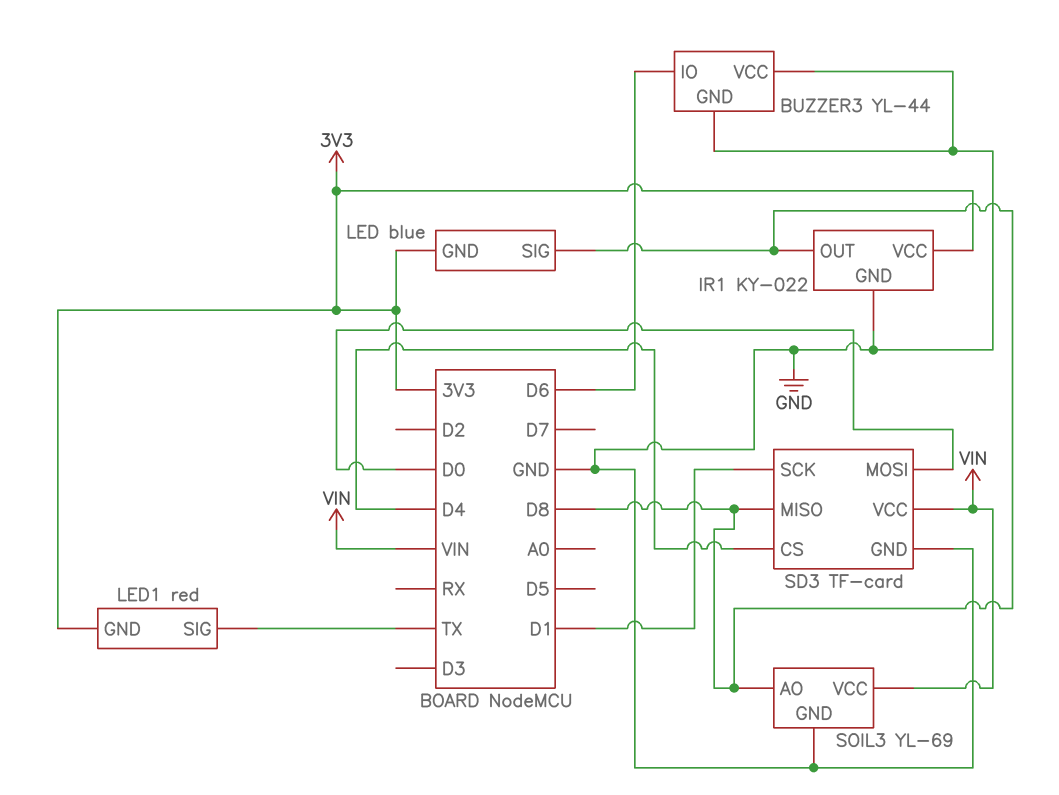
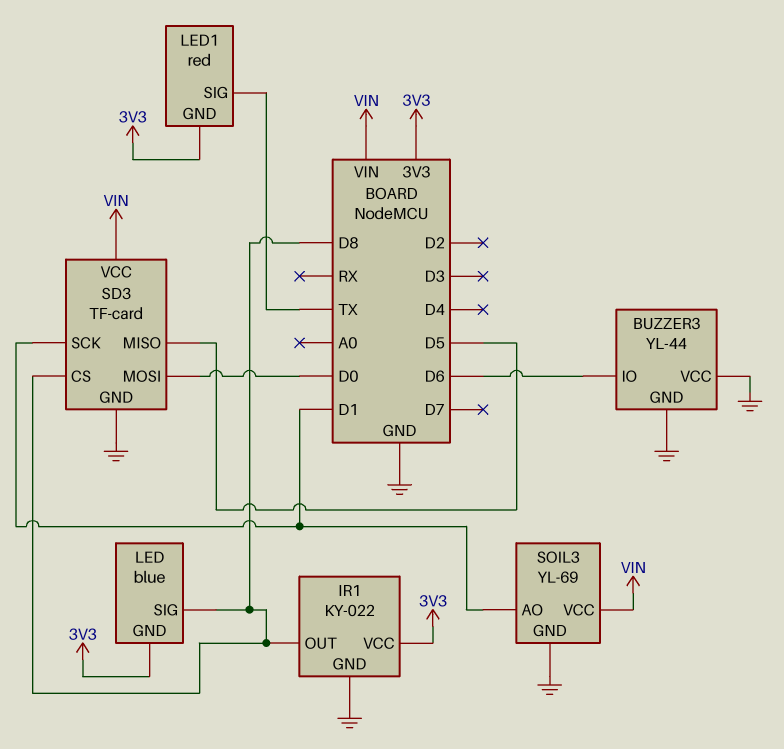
SD3 pin CS: D4 -> D8
SD3 pin MISO: D8 -> D5
SOIL3 pin AO: D8 -> D1

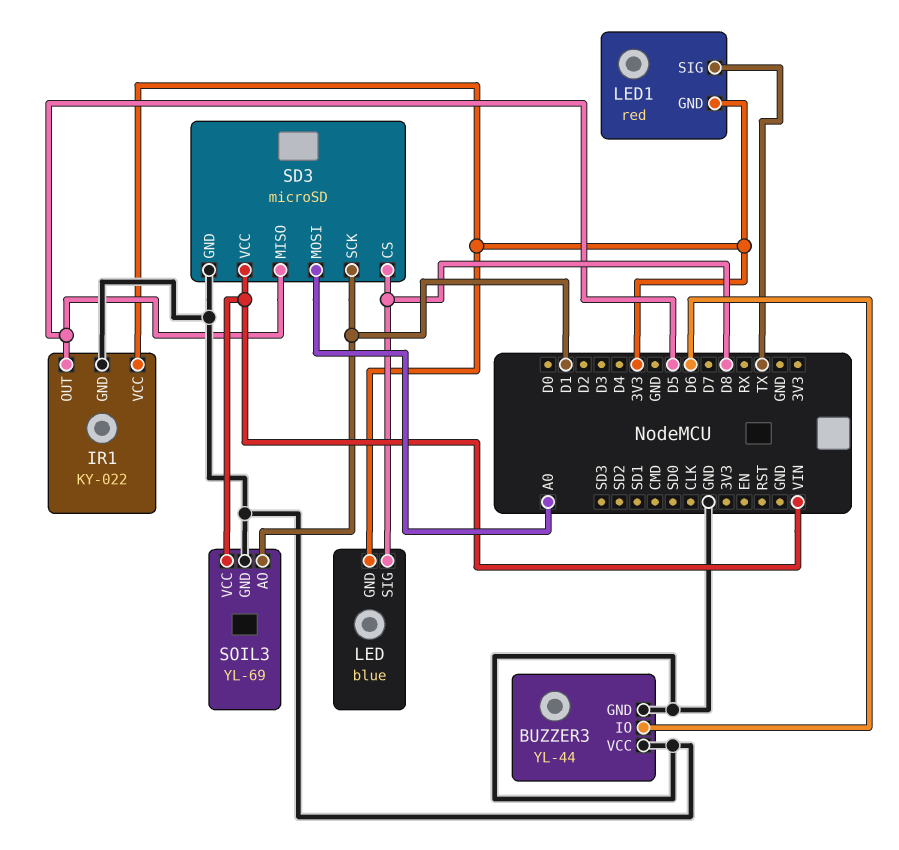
IR1 pin OUT: D8 -> D5
SD3: TF-card -> microSD
SD3 pin MOSI: D0 -> A0

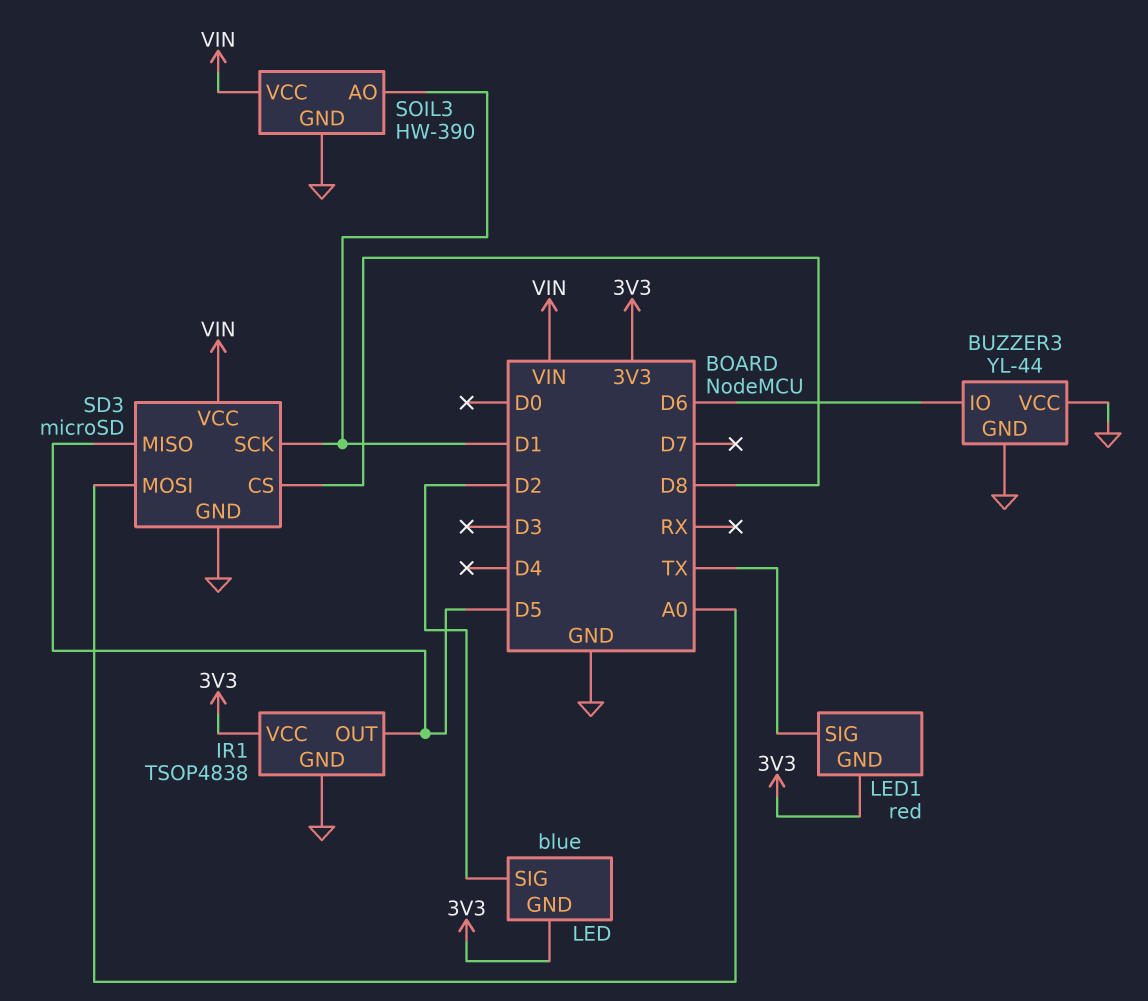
IR1: KY-022 -> TSOP4838
LED pin SIG: D8 -> D2
SOIL3: YL-69 -> HW-390

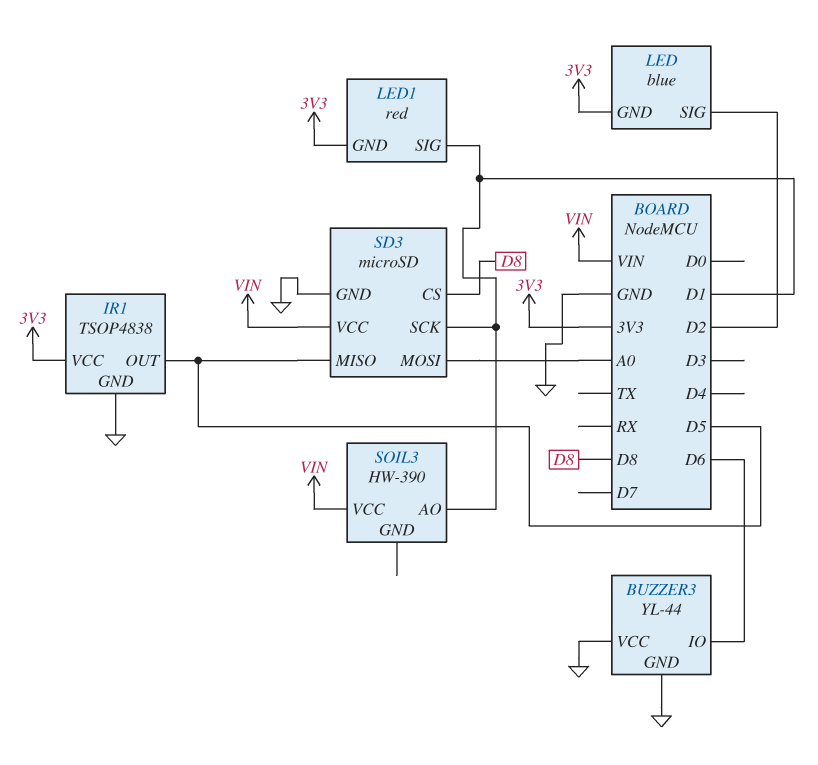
LED1 pin SIG: TX -> D1
SOIL3 pin GND: GND -> none

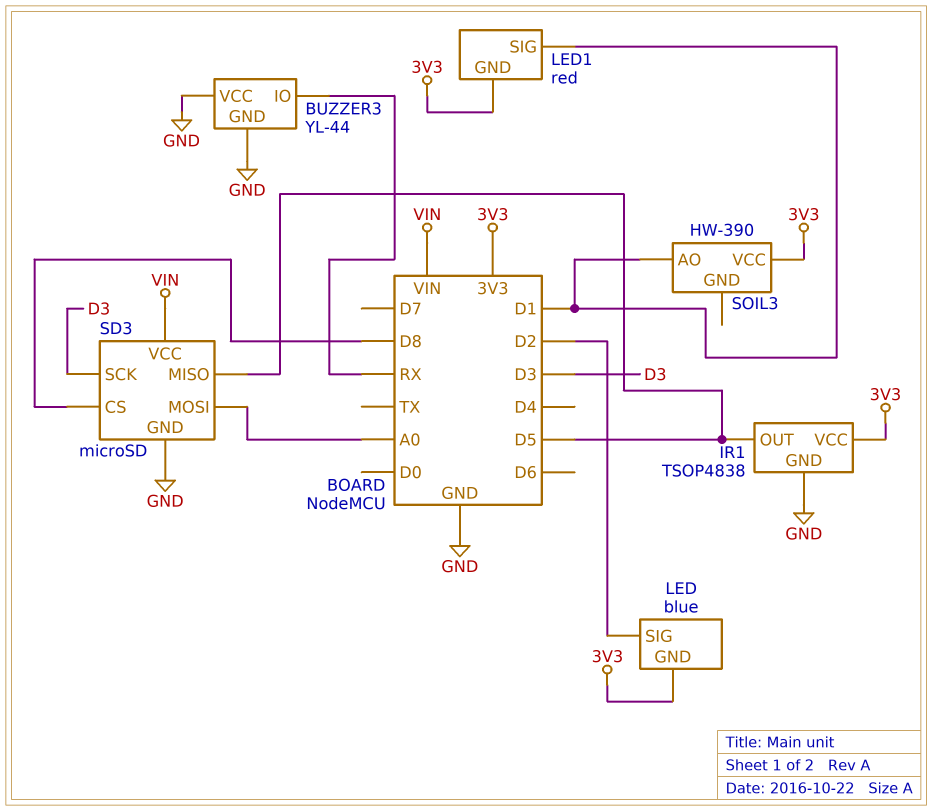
BUZZER3 pin IO: D6 -> RX
SD3 pin SCK: D1 -> D3
SOIL3 pin VCC: VIN -> 3V3

